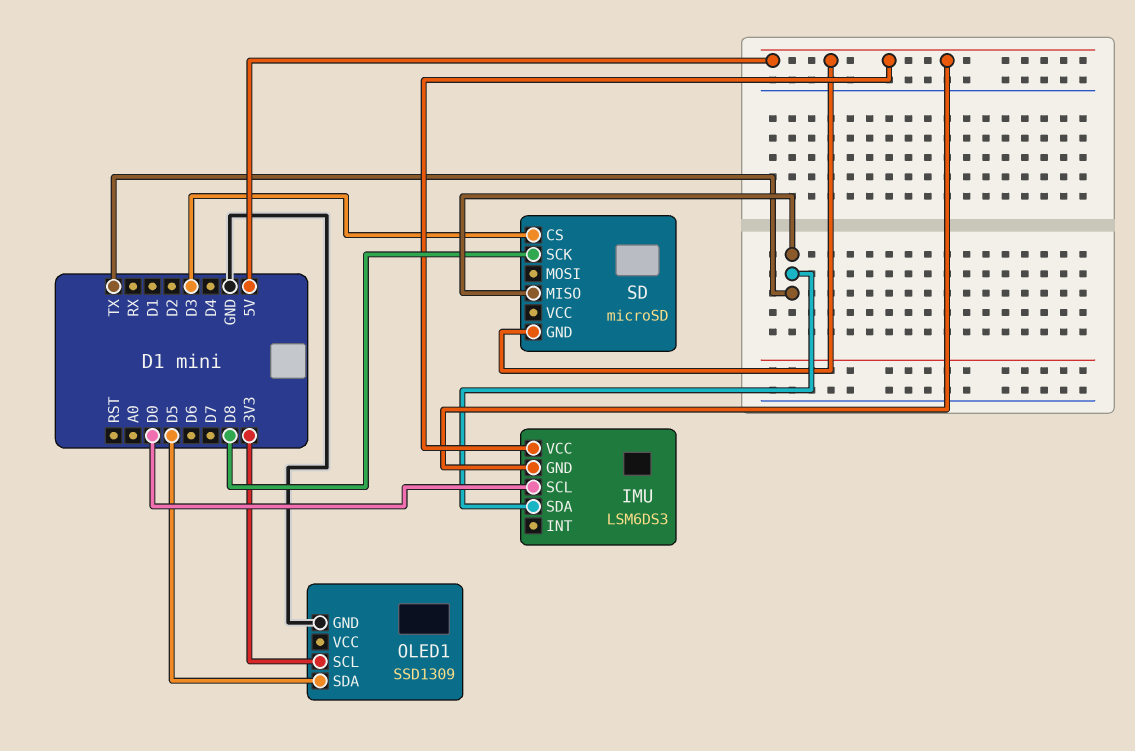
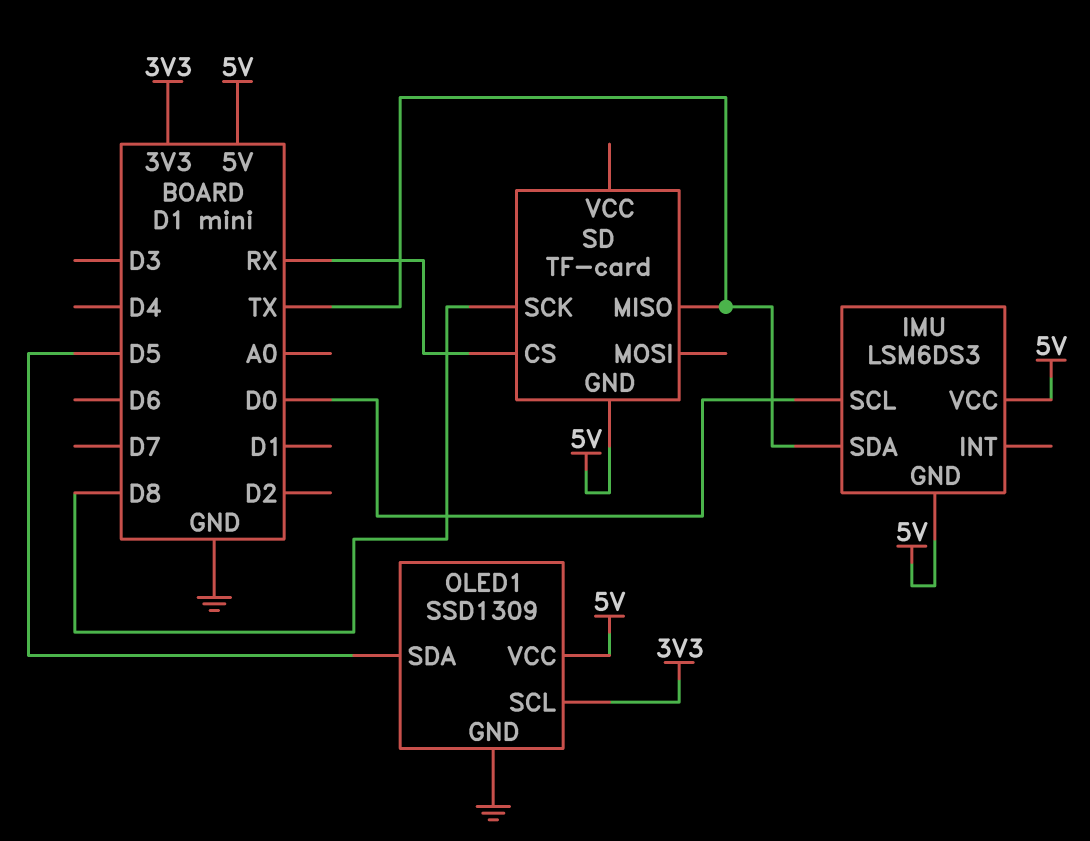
OLED1 pin VCC: none -> 5V
SD: microSD -> TF-card
SD pin CS: D3 -> RX

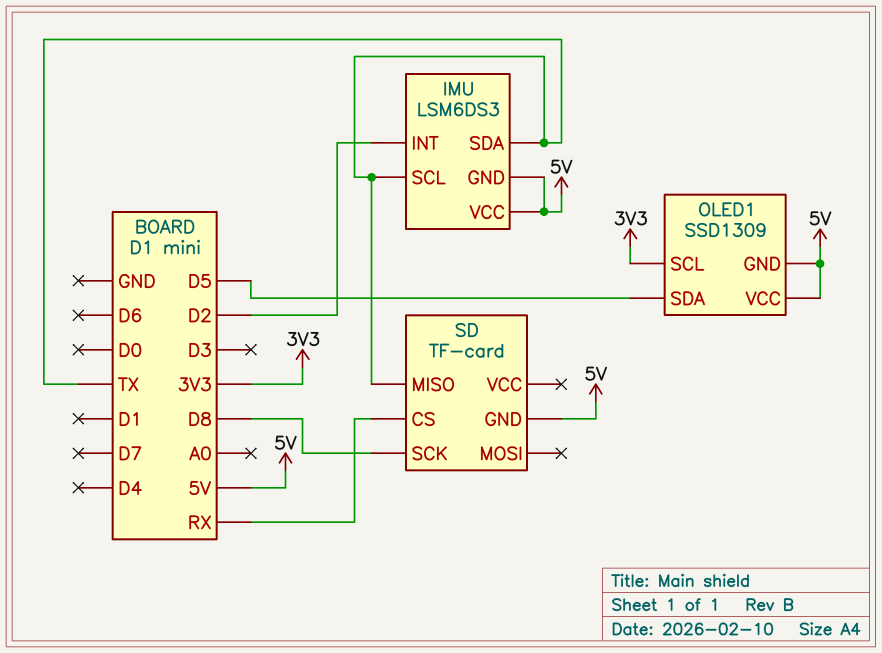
IMU pin INT: none -> D2
IMU pin SCL: D0 -> TX
OLED1 pin GND: GND -> 5V

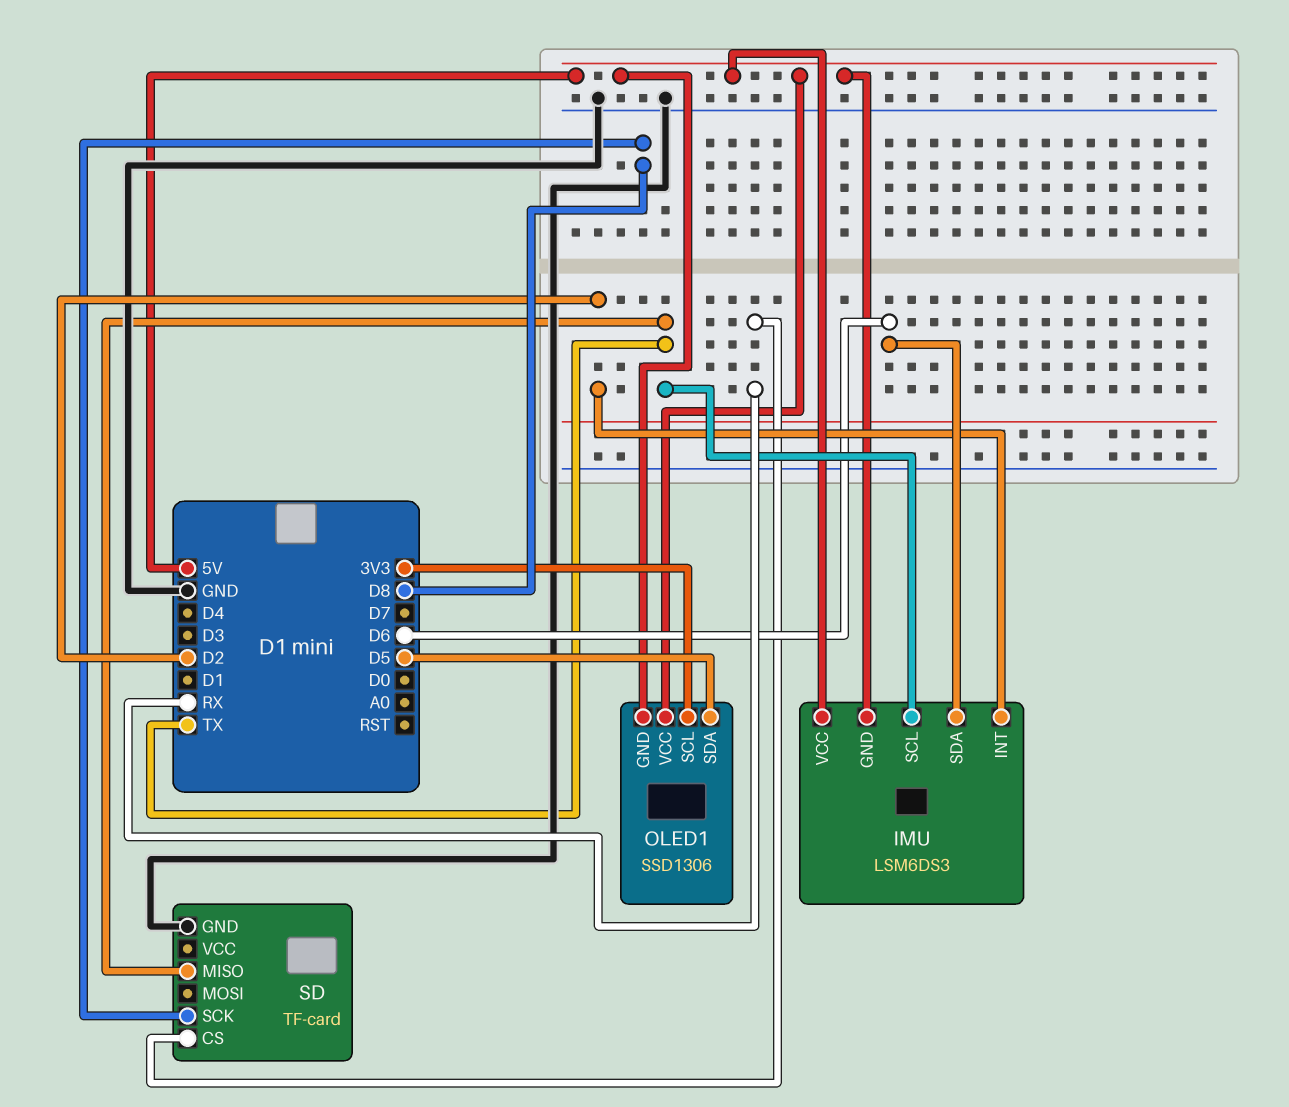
IMU pin SDA: TX -> D6
OLED1: SSD1309 -> SSD1306
SD pin GND: 5V -> GND

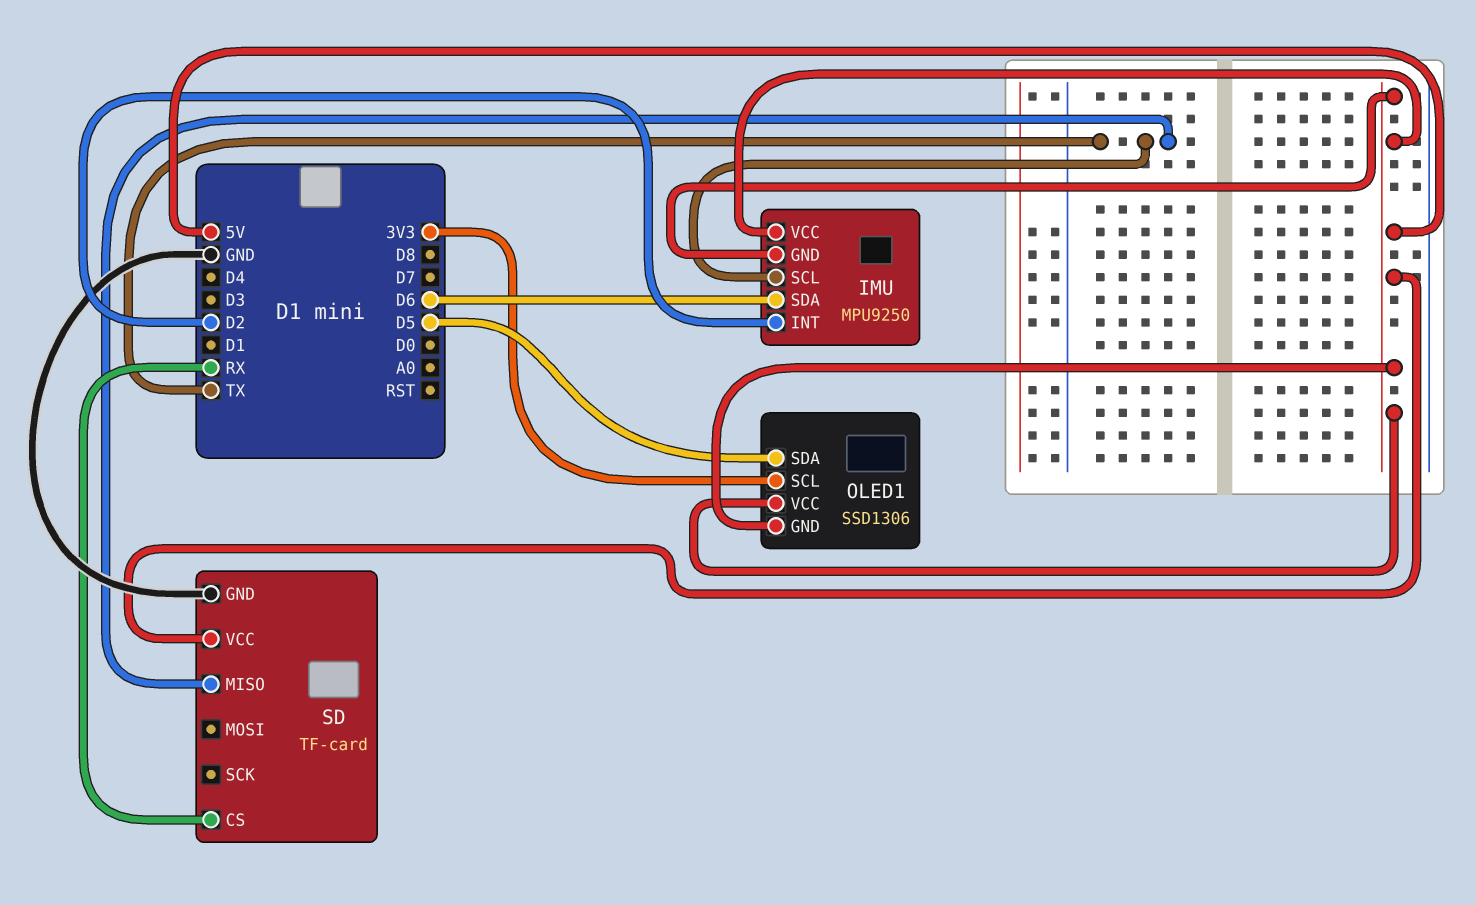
IMU: LSM6DS3 -> MPU9250
SD pin SCK: D8 -> none
SD pin VCC: none -> 5V

